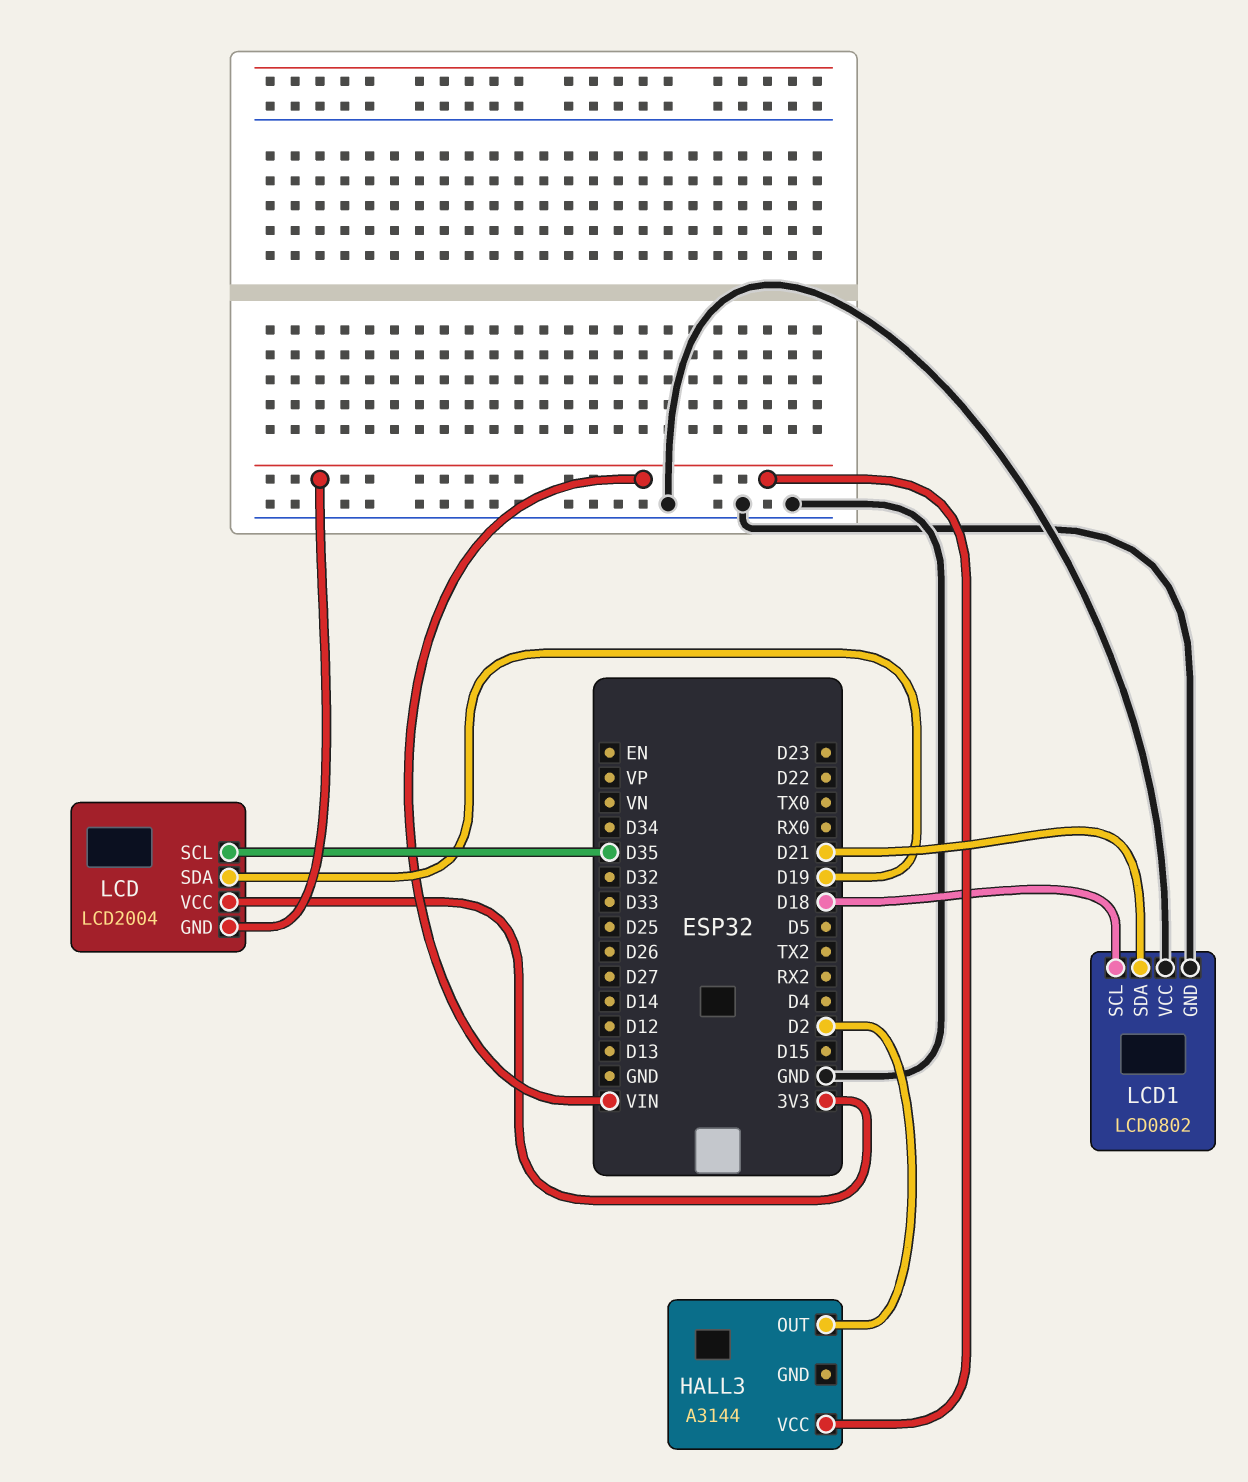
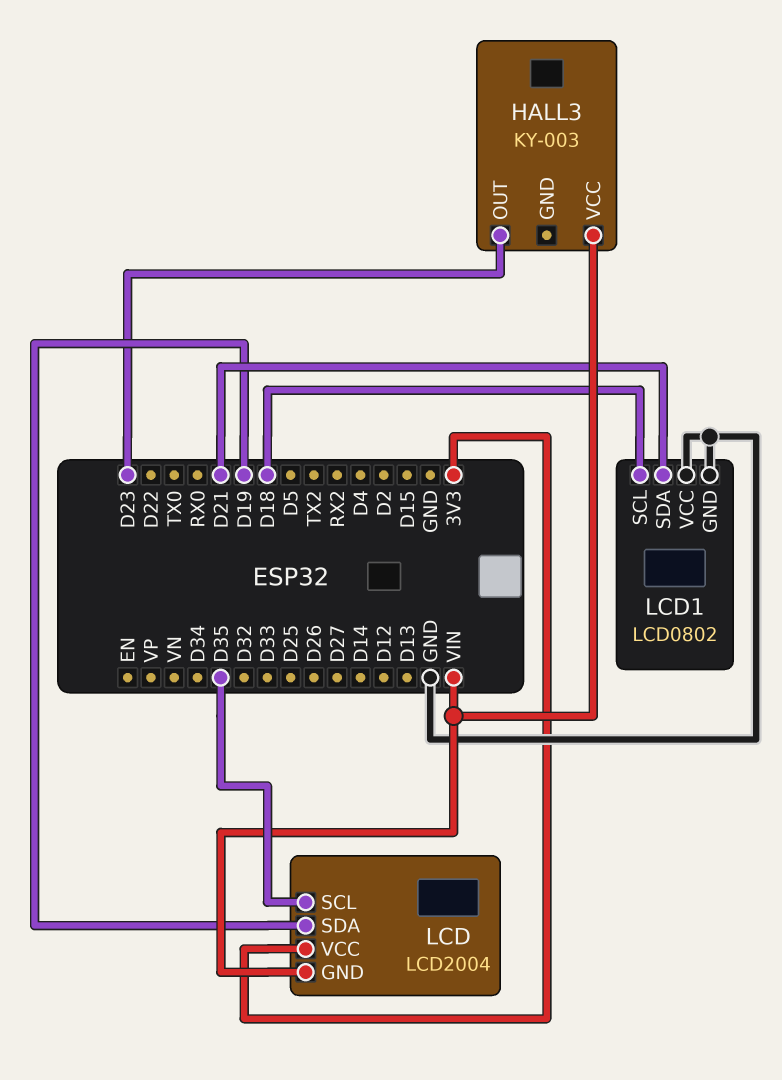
HALL3: A3144 -> KY-003
HALL3 pin OUT: D2 -> D23

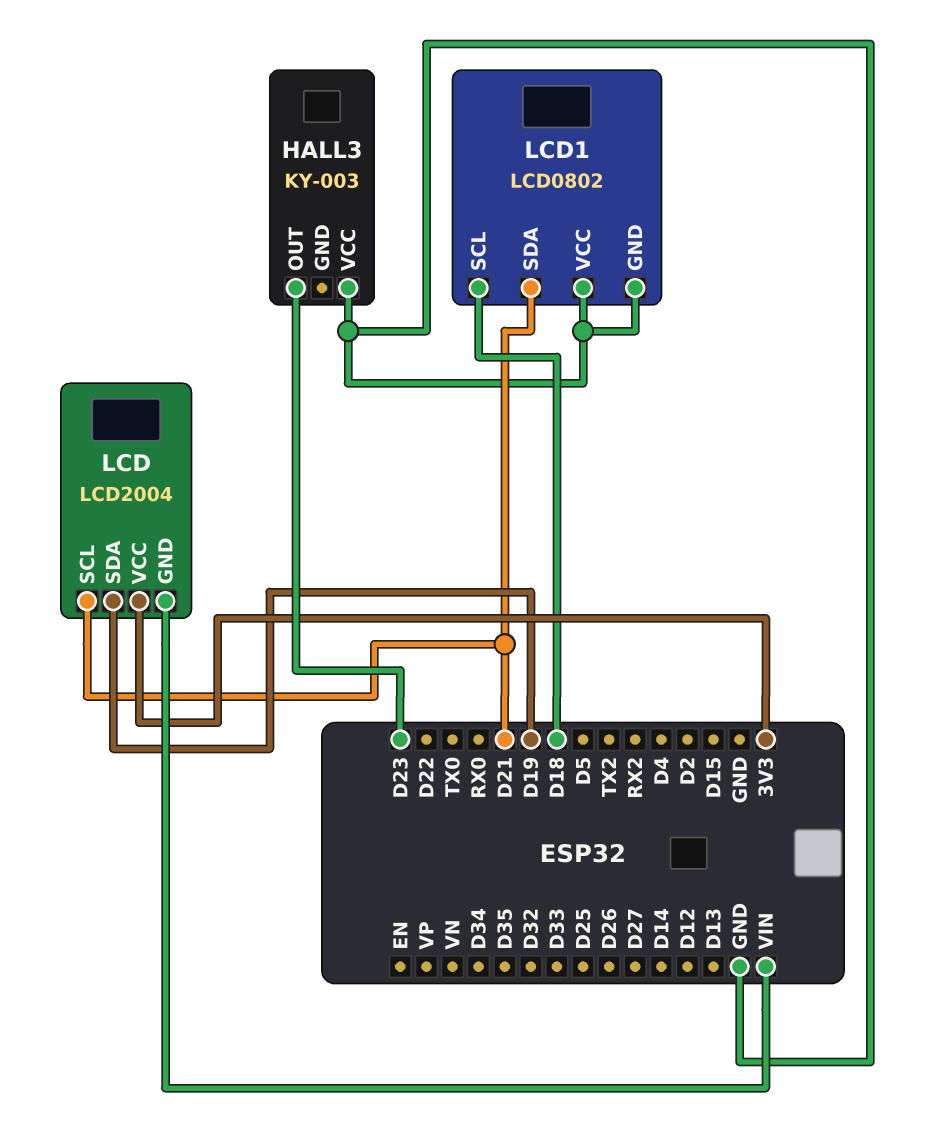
HALL3 pin VCC: VIN -> GND
LCD pin SCL: D35 -> D21

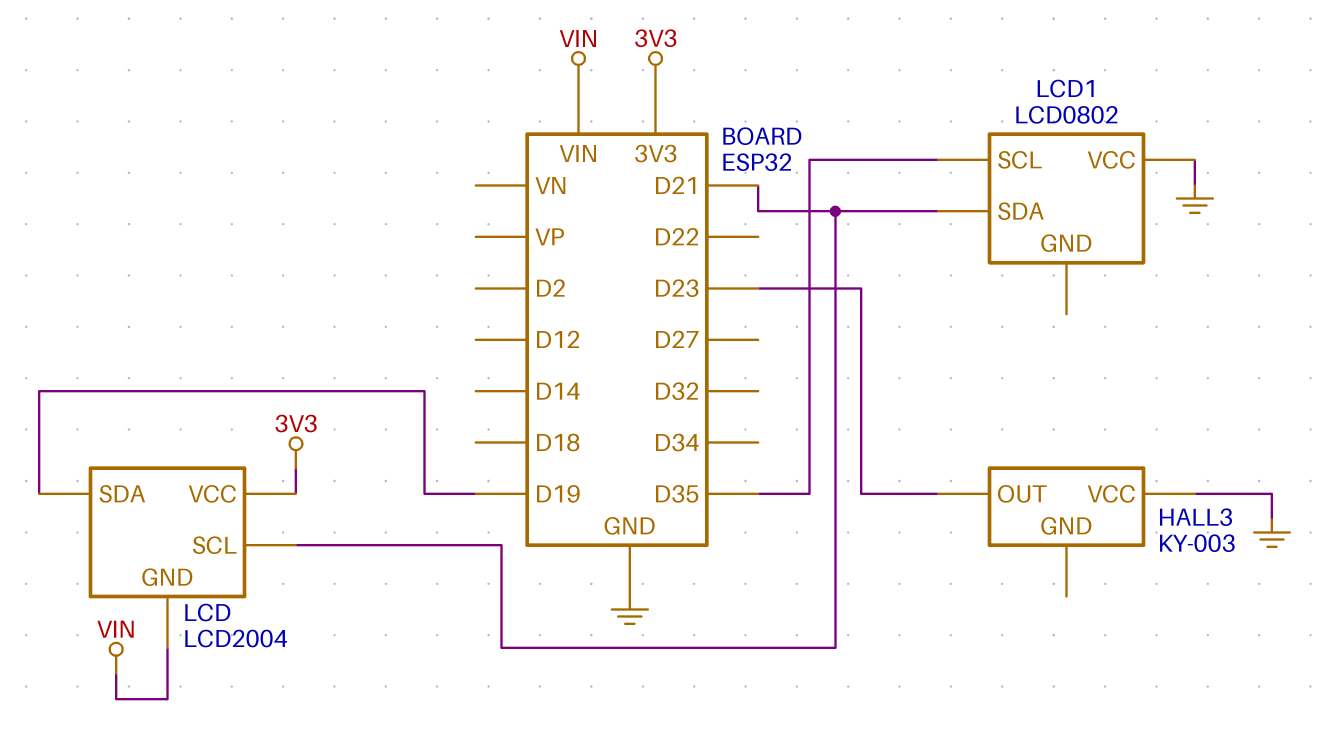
LCD1 pin GND: GND -> none
LCD1 pin SCL: D18 -> D35

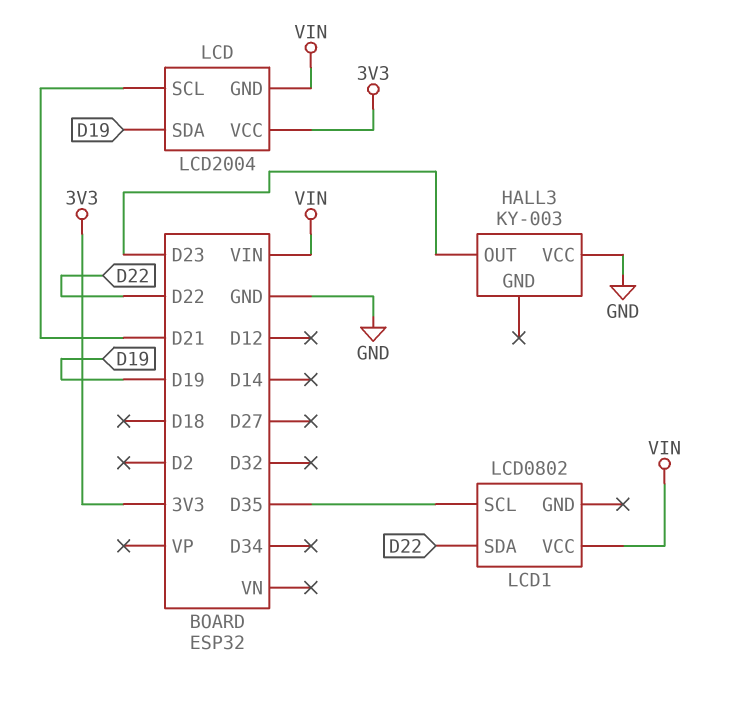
LCD1 pin SDA: D21 -> D22
LCD1 pin VCC: GND -> VIN

